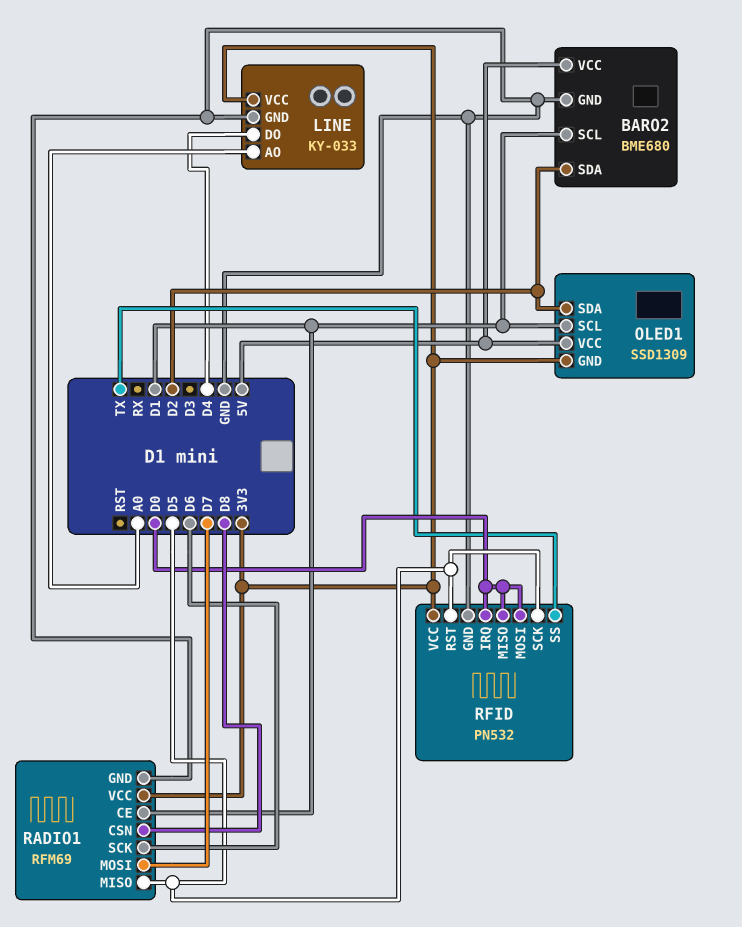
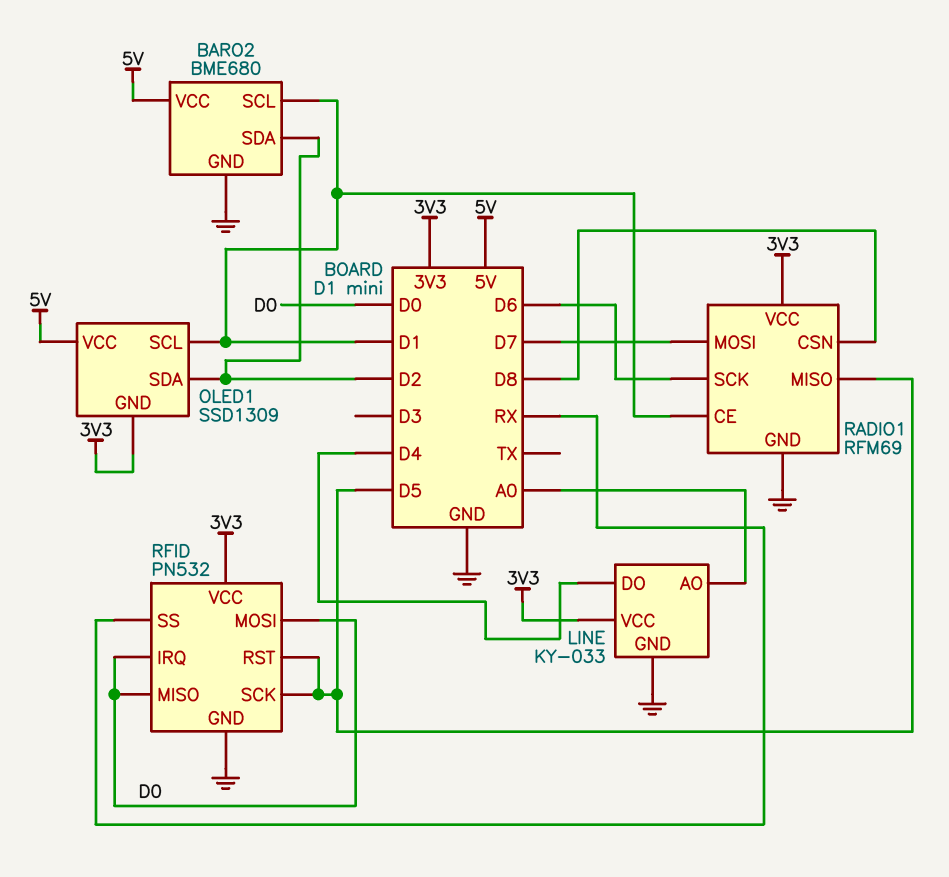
RFID pin SS: TX -> RX

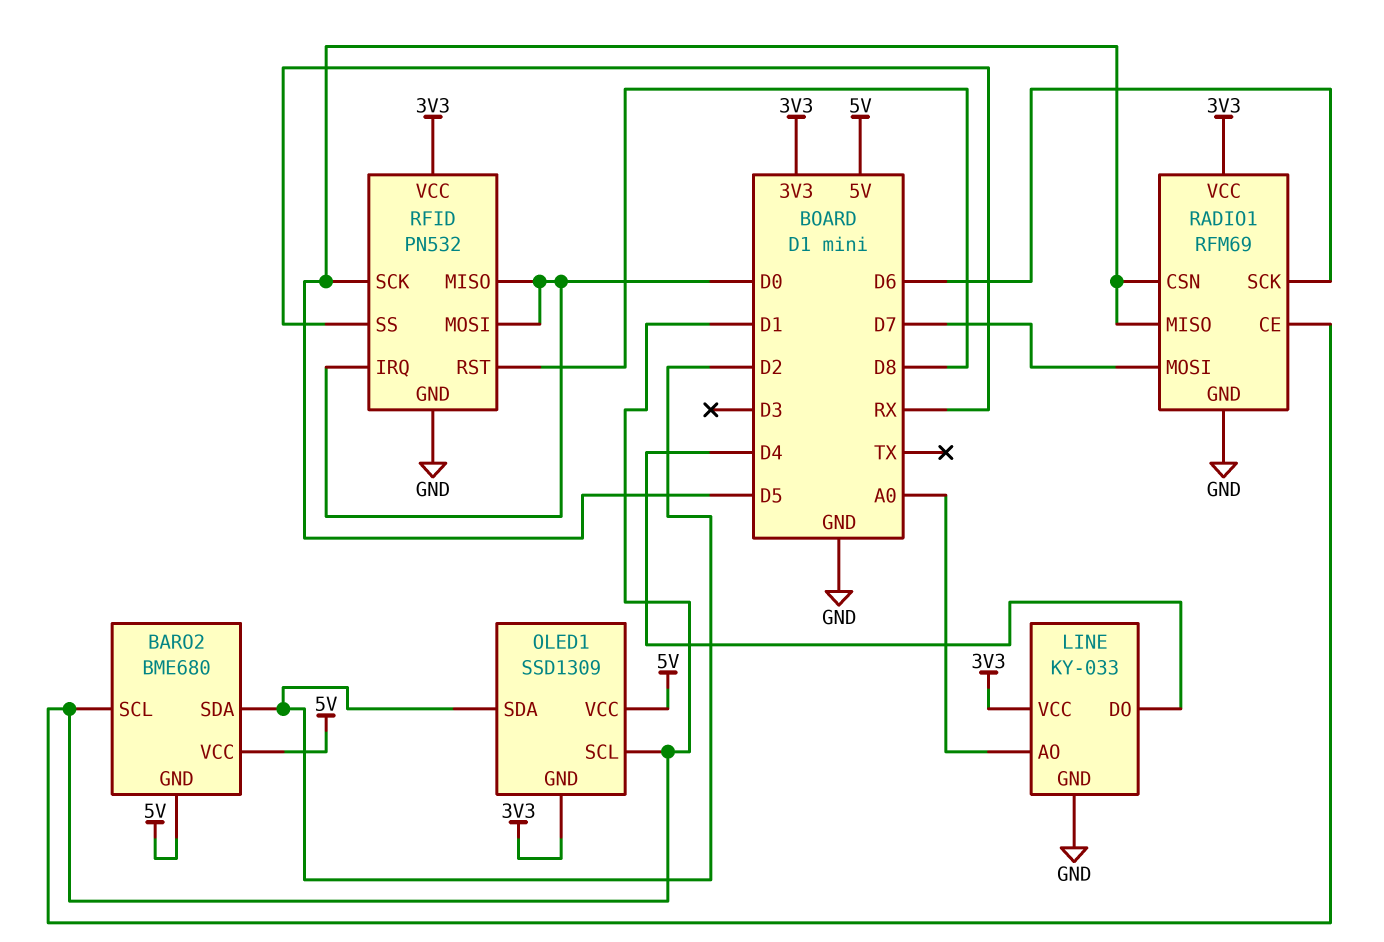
BARO2 pin GND: GND -> 5V
RADIO1 pin CSN: D8 -> D5
RFID pin RST: D5 -> D8

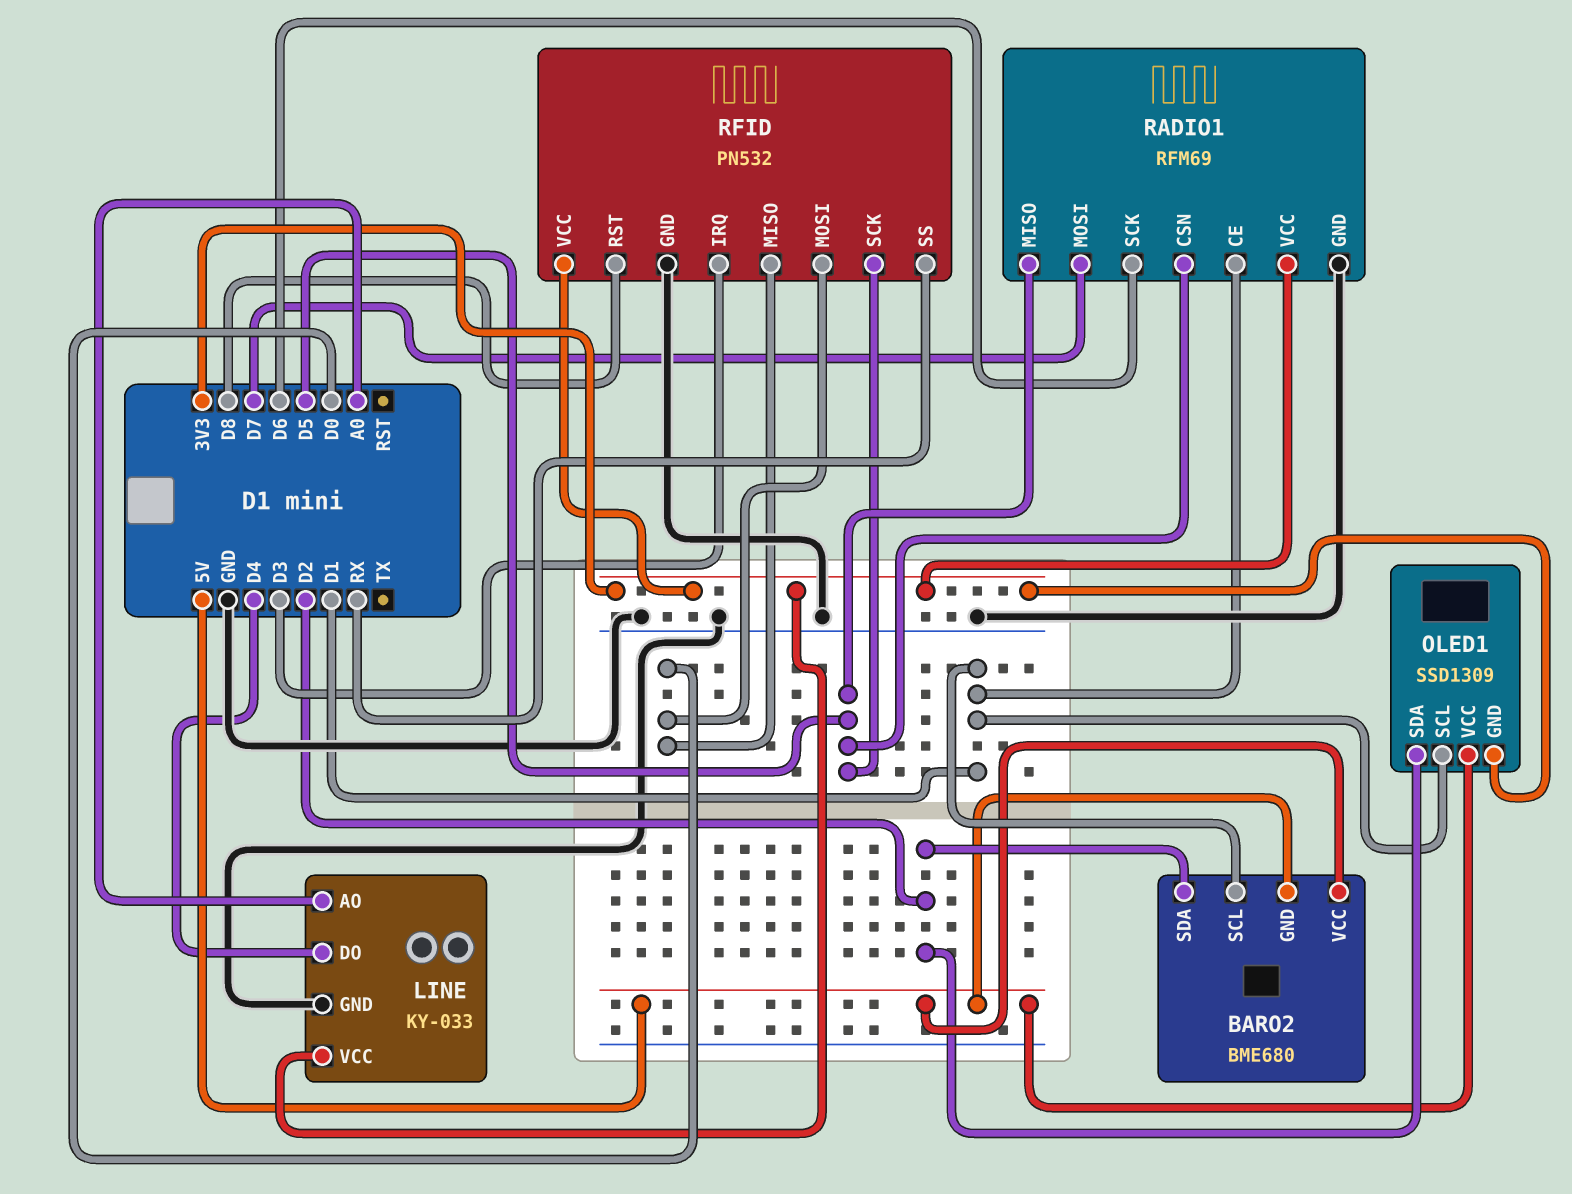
RFID pin IRQ: D0 -> D3

